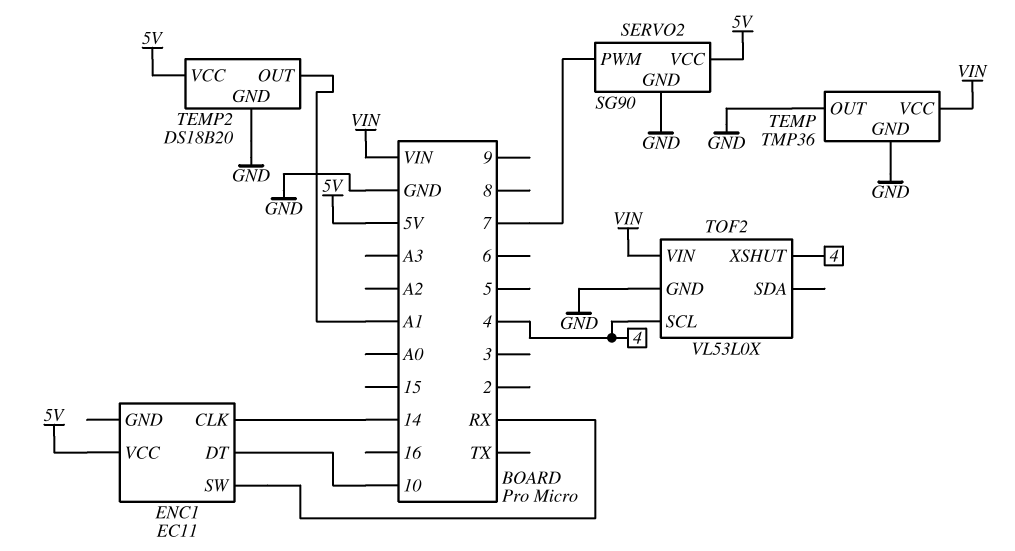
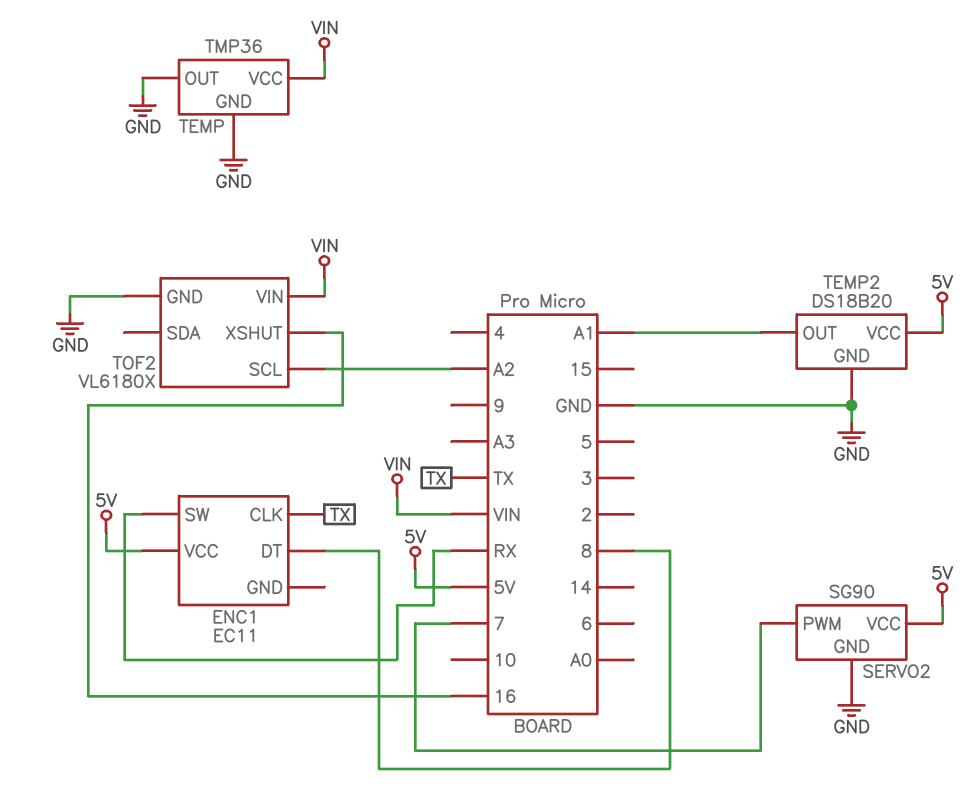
ENC1 pin CLK: 14 -> TX
ENC1 pin DT: 10 -> 8
TOF2: VL53L0X -> VL6180X
TOF2 pin SCL: 4 -> A2
TOF2 pin XSHUT: 4 -> 16

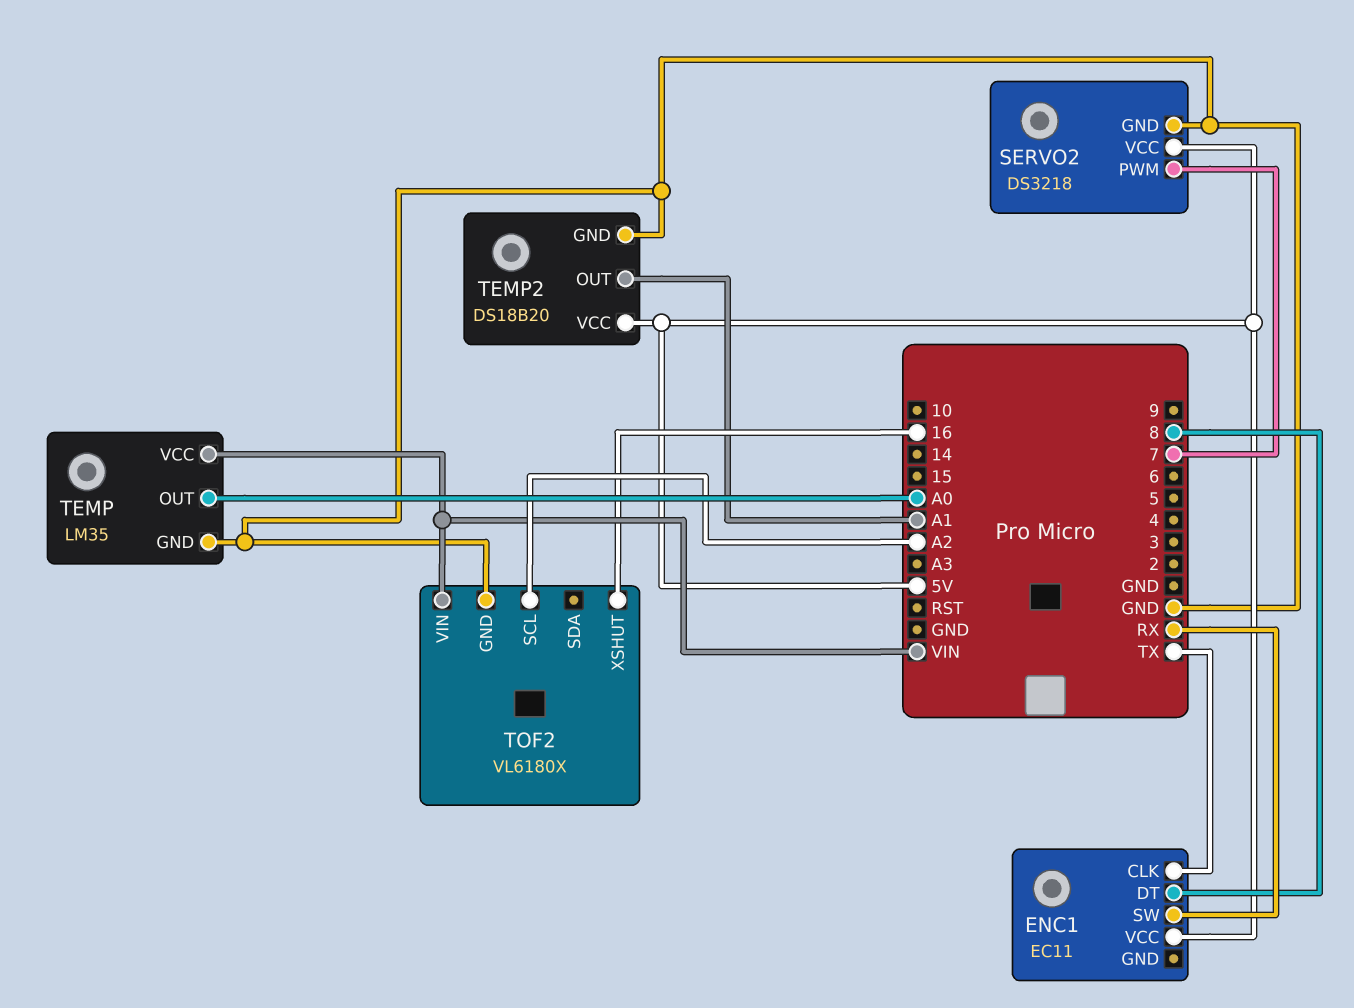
SERVO2: SG90 -> DS3218
TEMP: TMP36 -> LM35
TEMP pin OUT: GND -> A0

